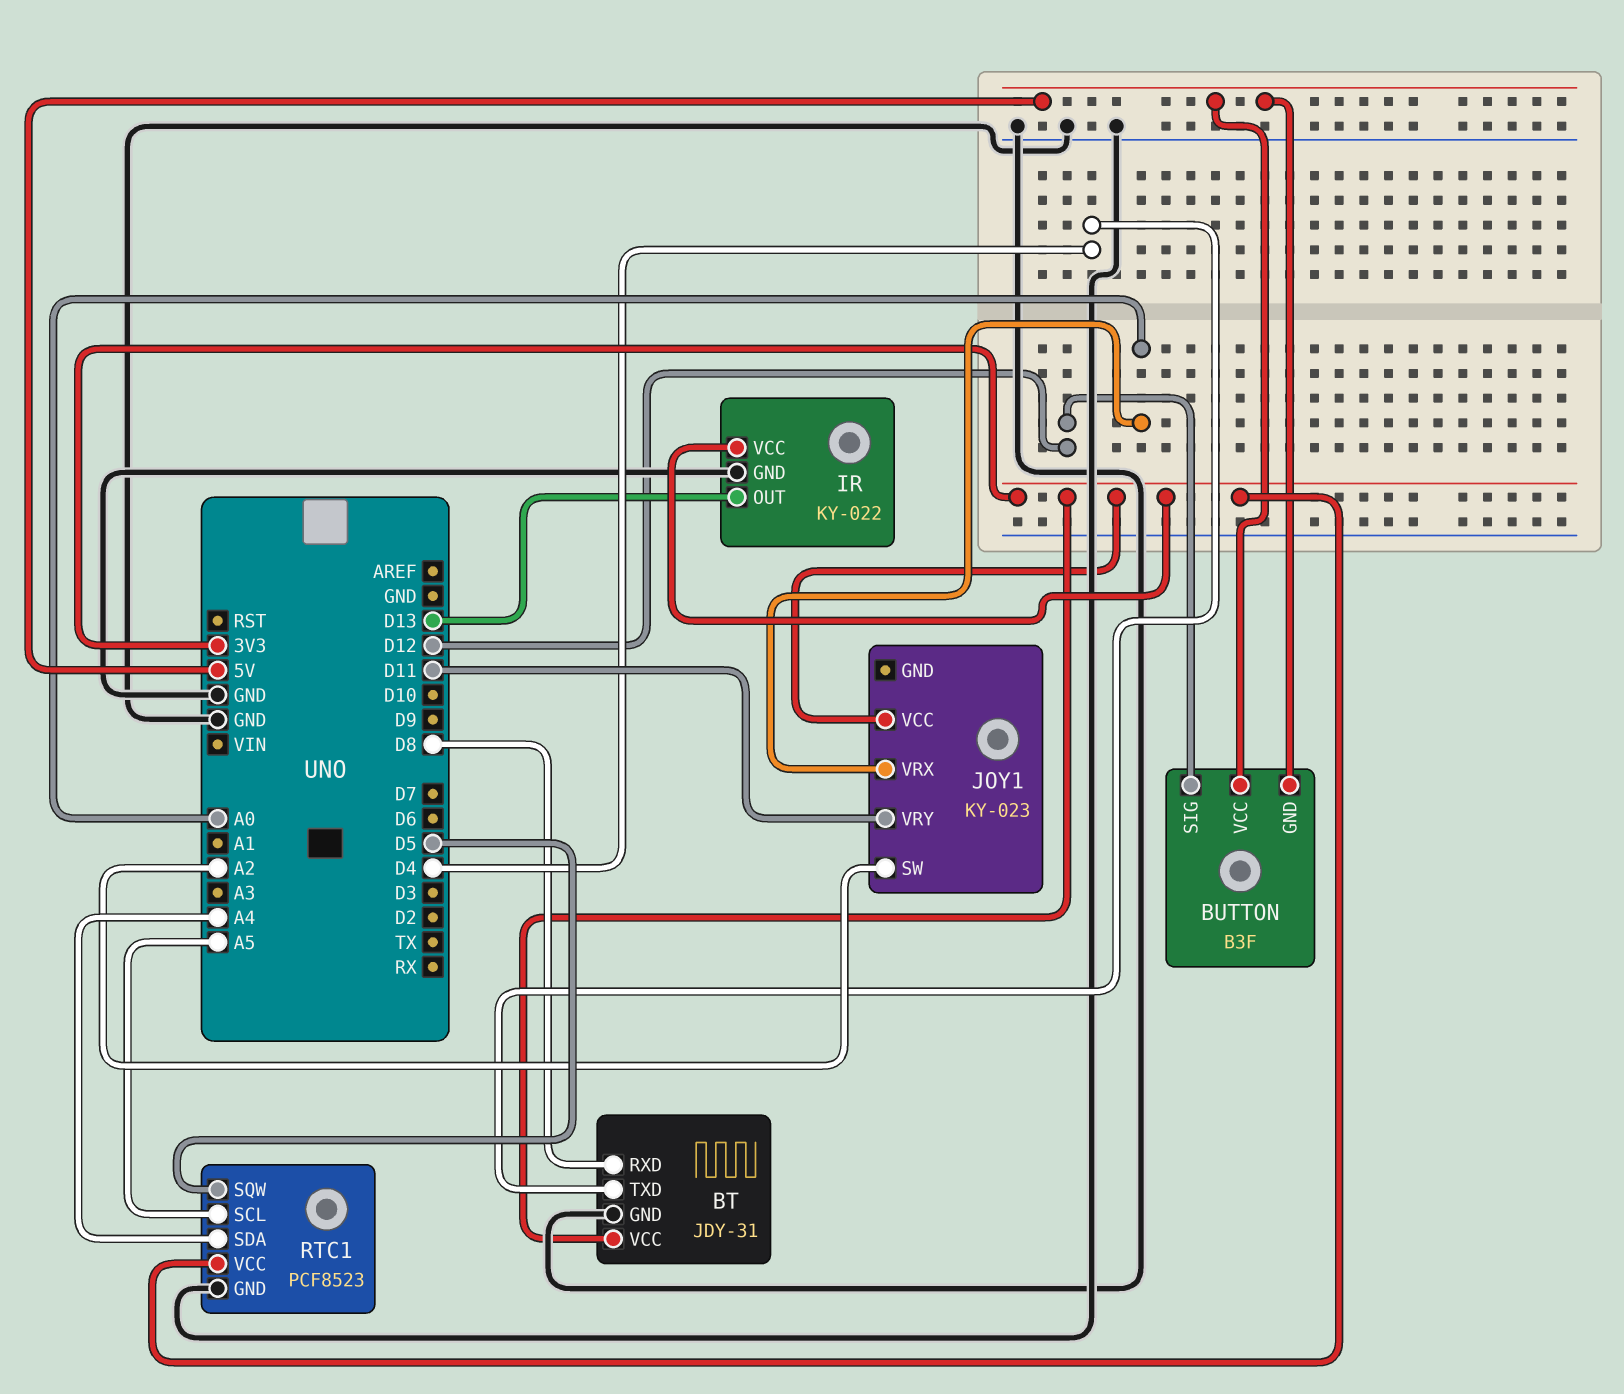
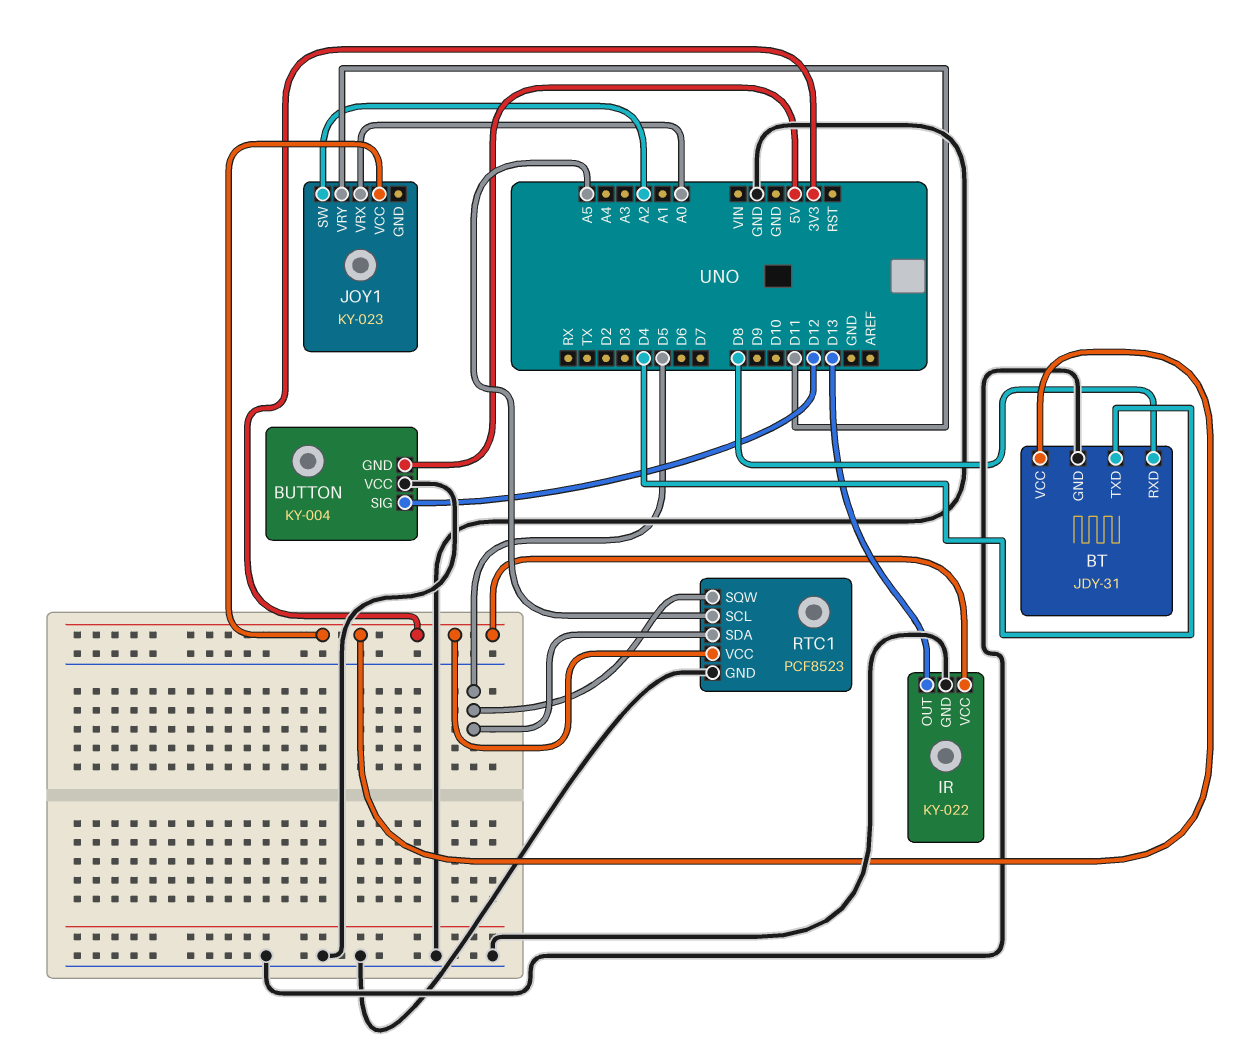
BUTTON: B3F -> KY-004
BUTTON pin VCC: 5V -> GND
RTC1 pin SDA: A4 -> D5

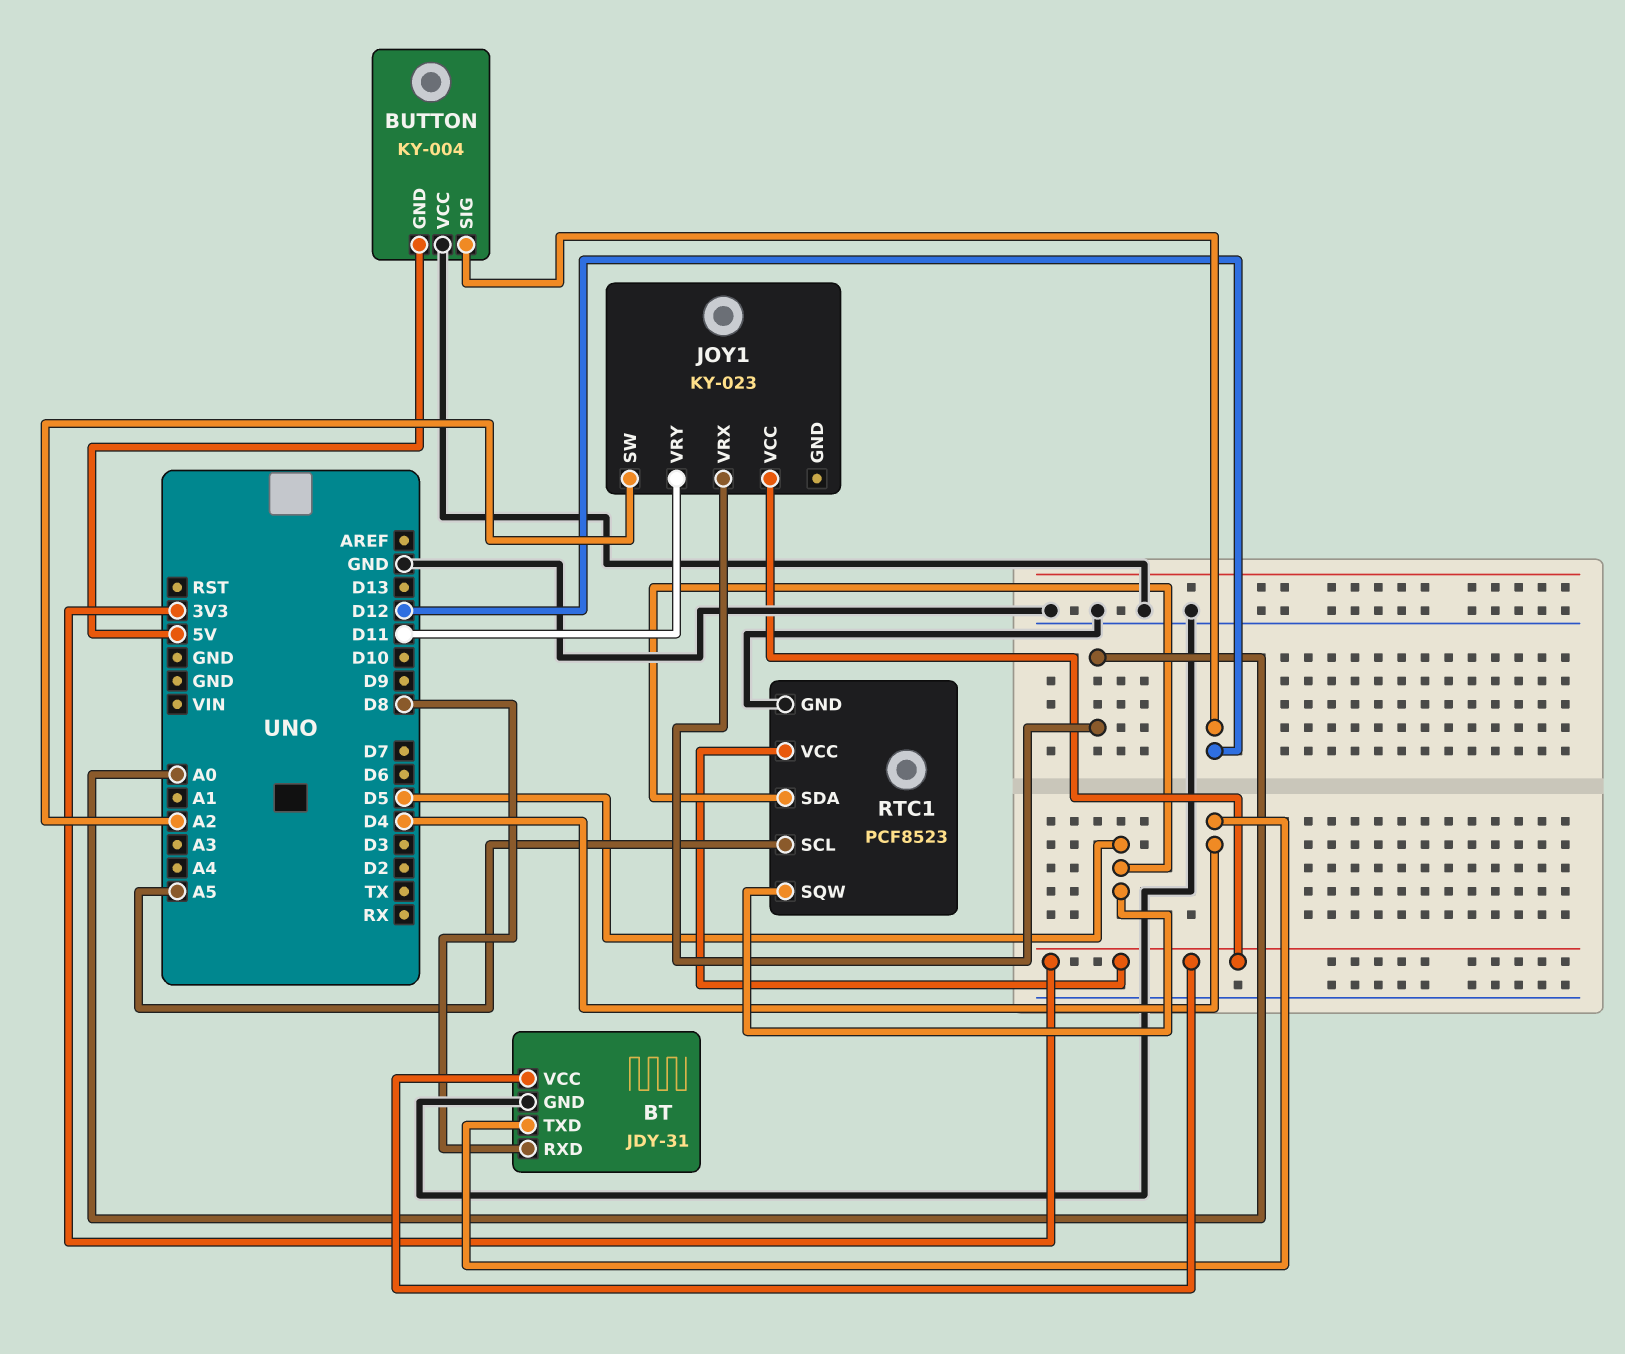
IR: KY-022 -> none
IR pin GND: GND -> none
IR pin OUT: D13 -> none
IR pin VCC: 3V3 -> none

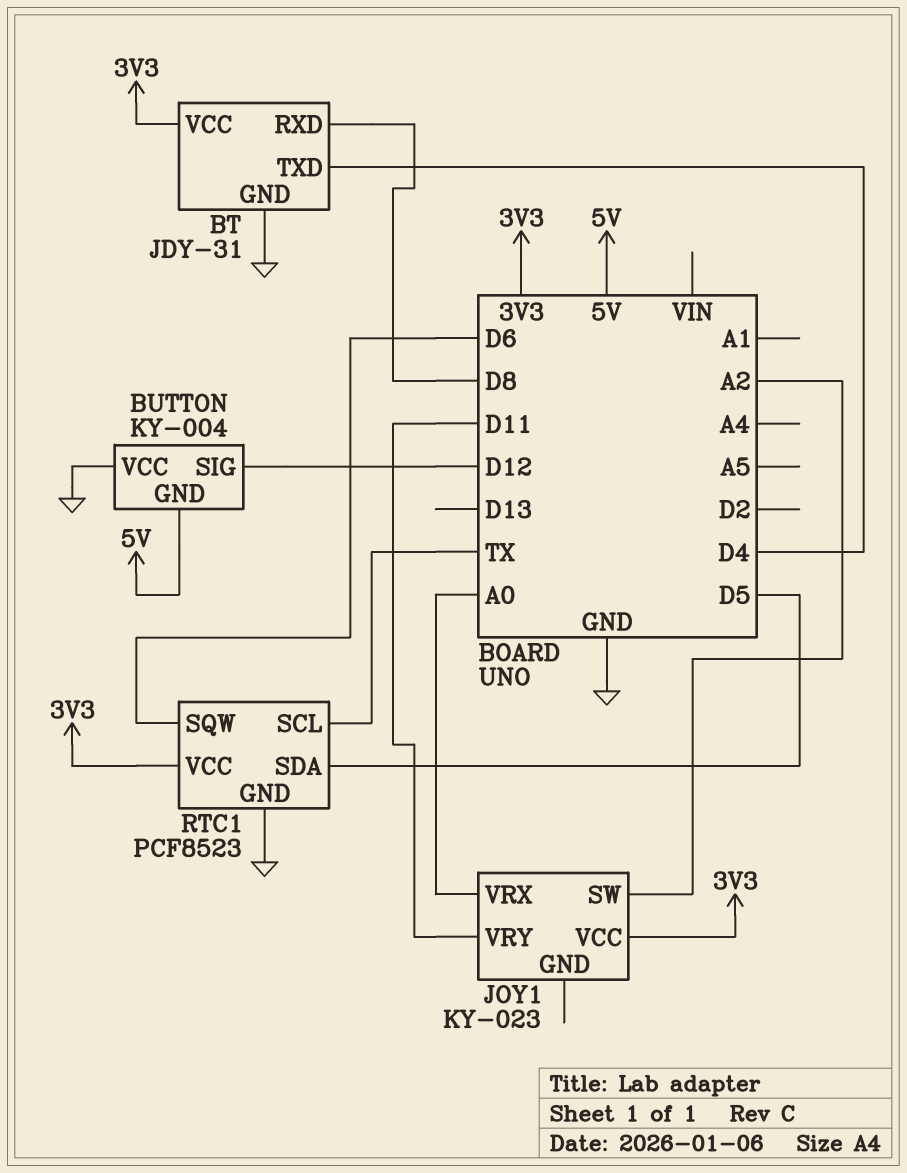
RTC1 pin SCL: A5 -> TX
RTC1 pin SQW: D5 -> D6

